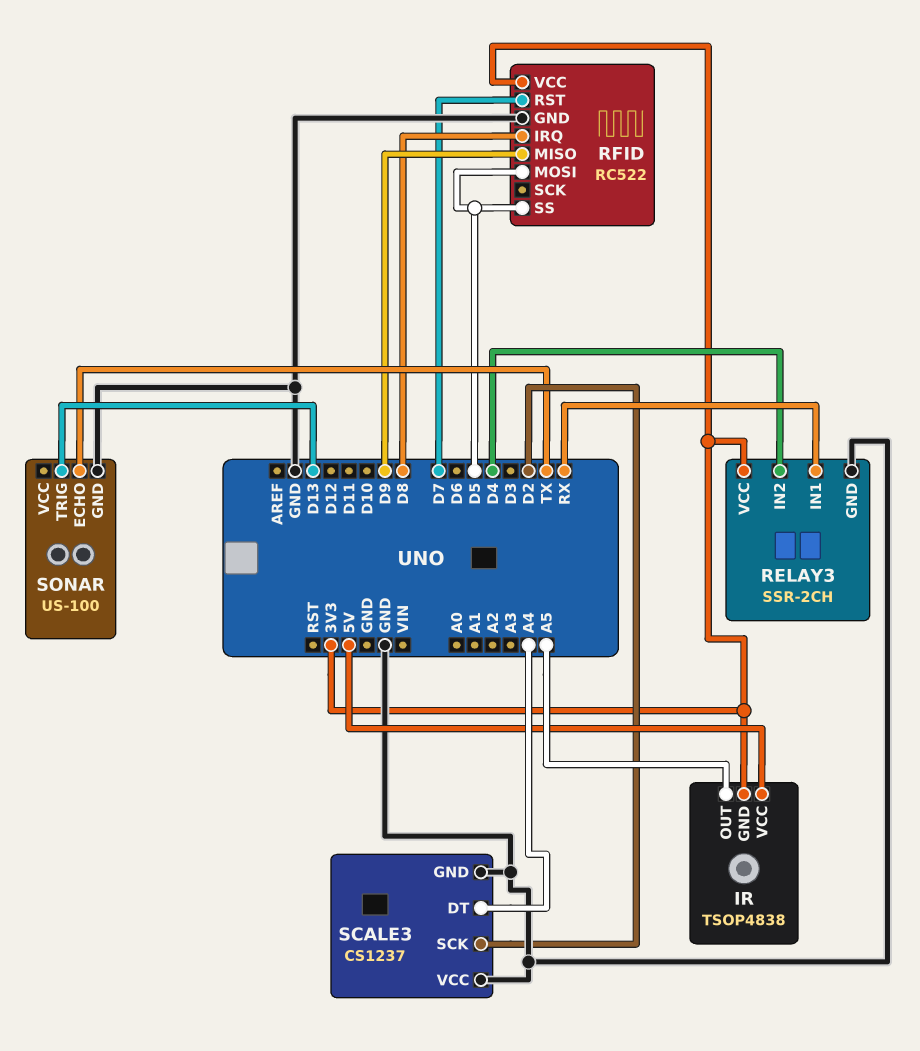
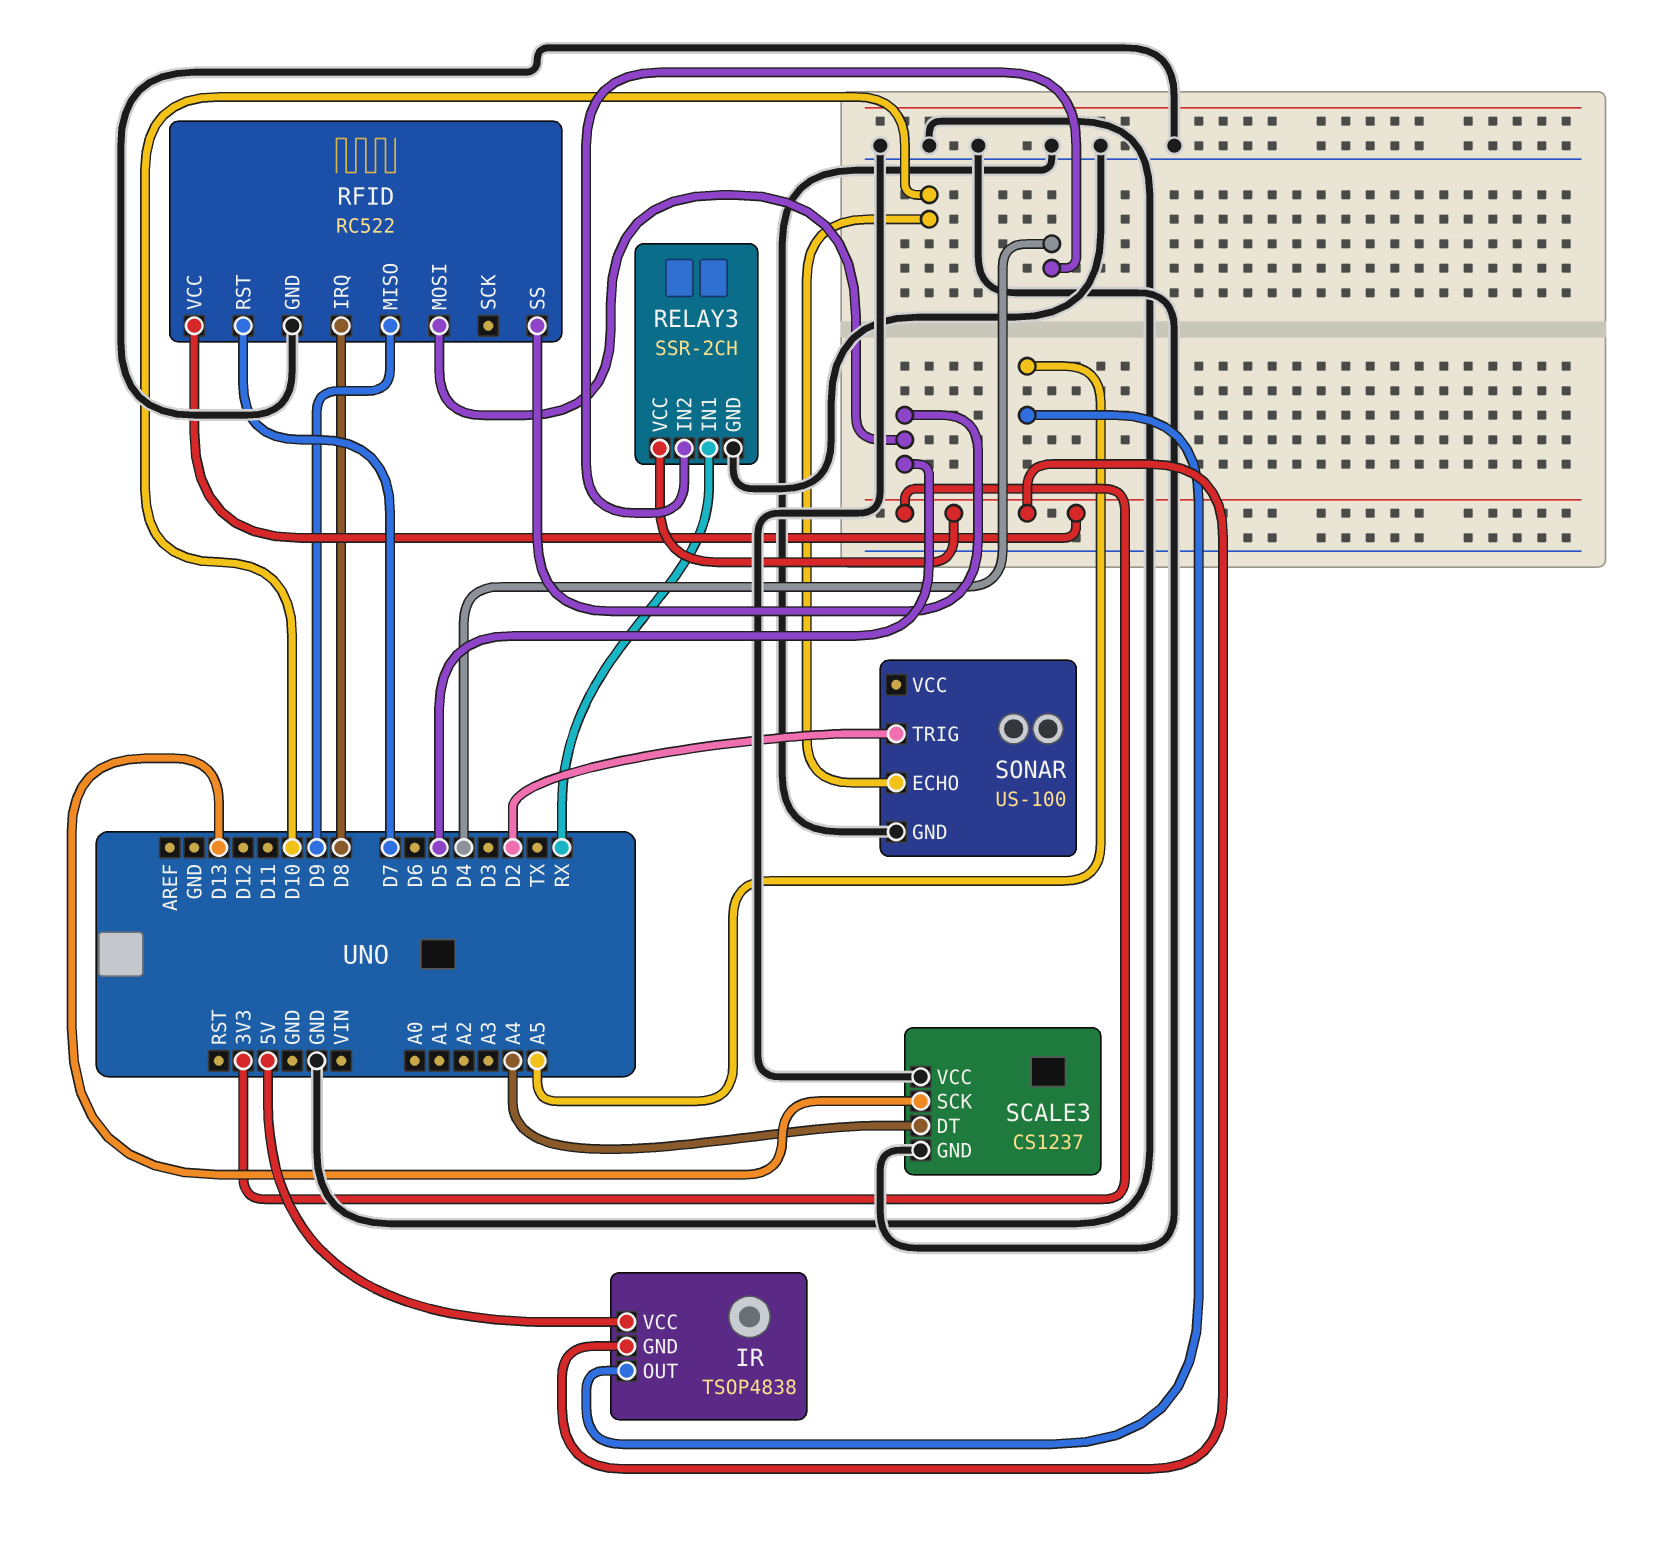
SCALE3 pin SCK: D2 -> D13
SONAR pin ECHO: TX -> D10
SONAR pin TRIG: D13 -> D2

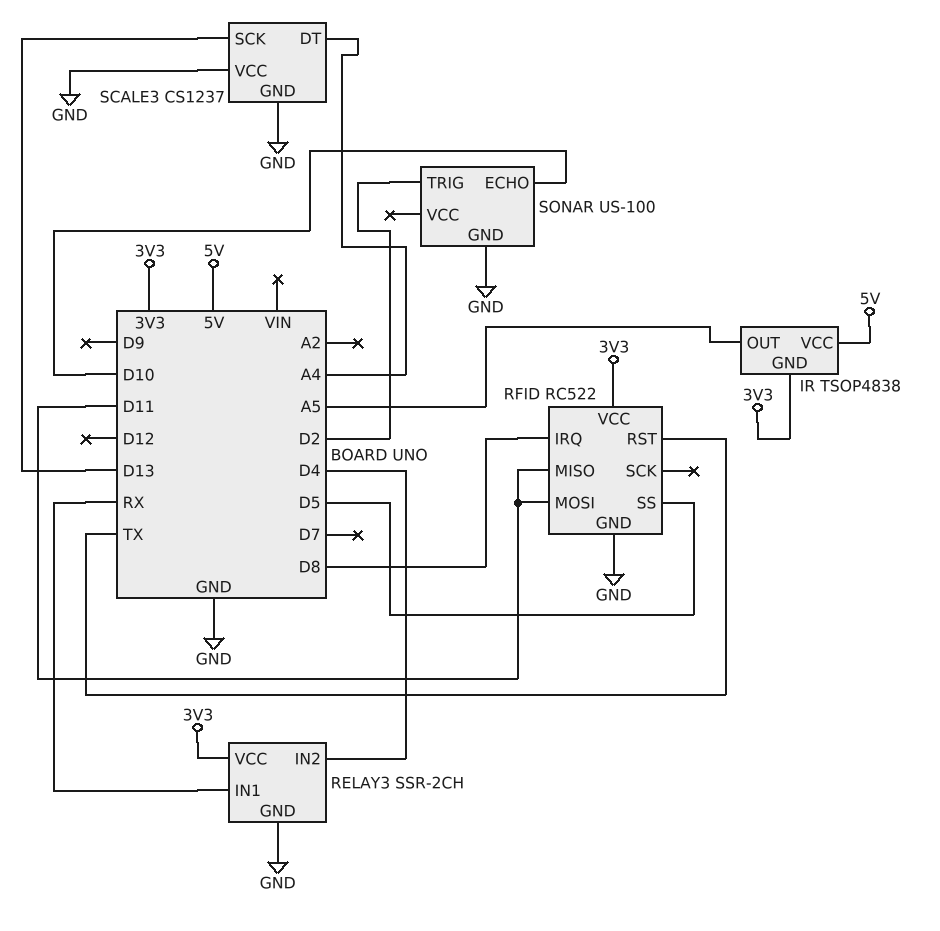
RFID pin MISO: D9 -> D11
RFID pin MOSI: D5 -> D11
RFID pin RST: D7 -> TX

